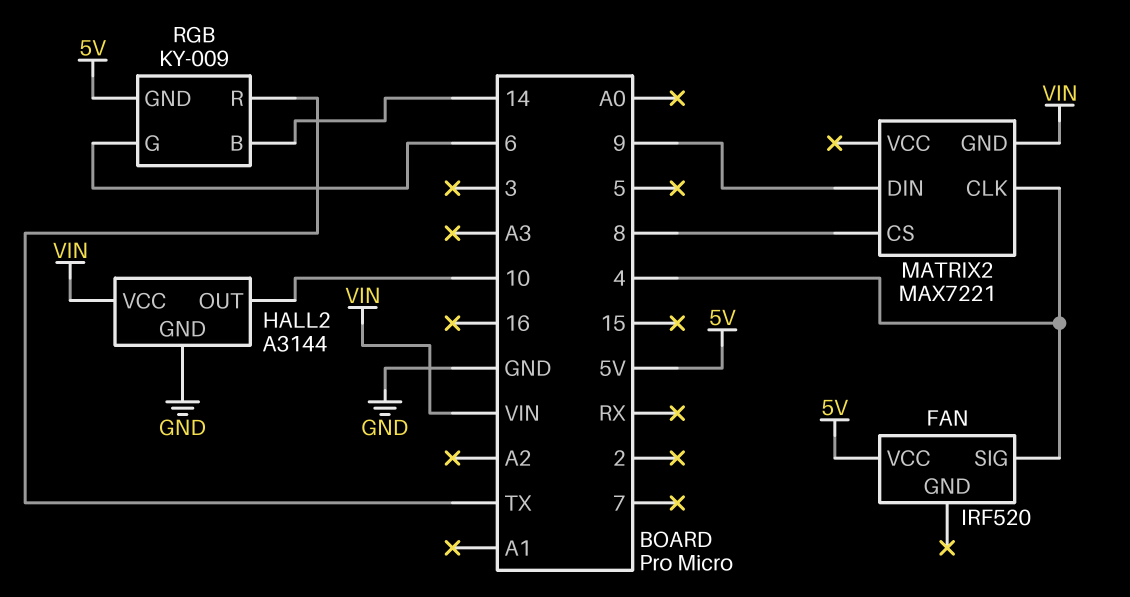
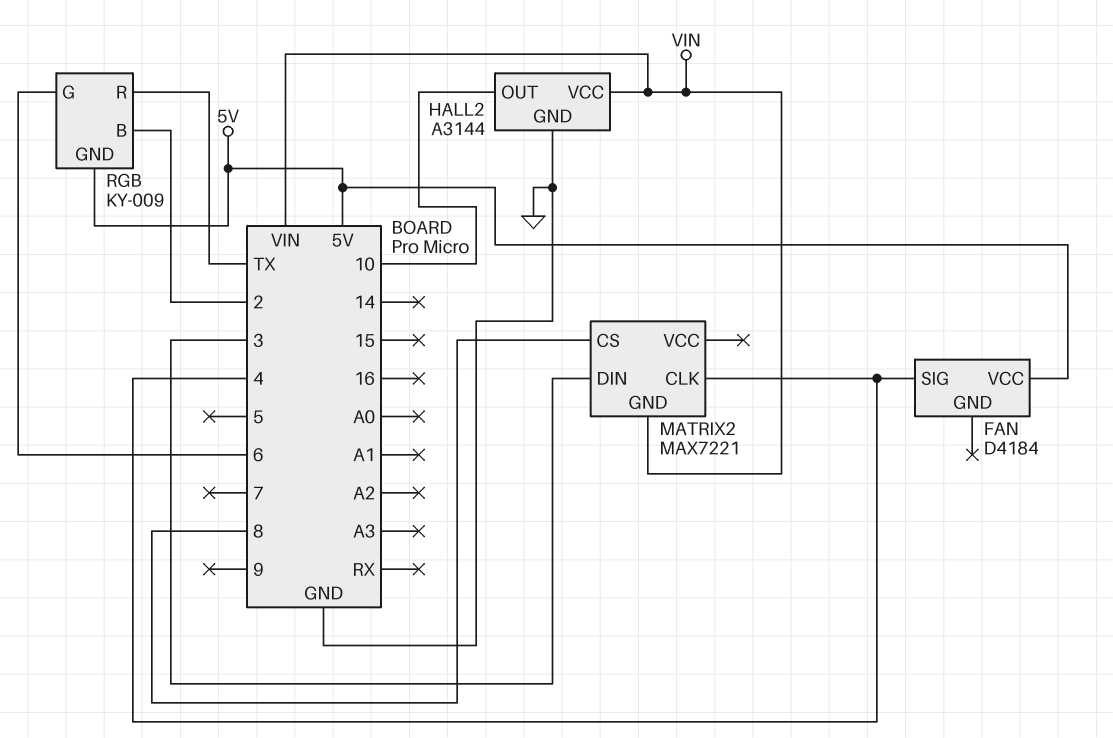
FAN: IRF520 -> D4184
MATRIX2 pin DIN: 9 -> 3
RGB pin B: 14 -> 2

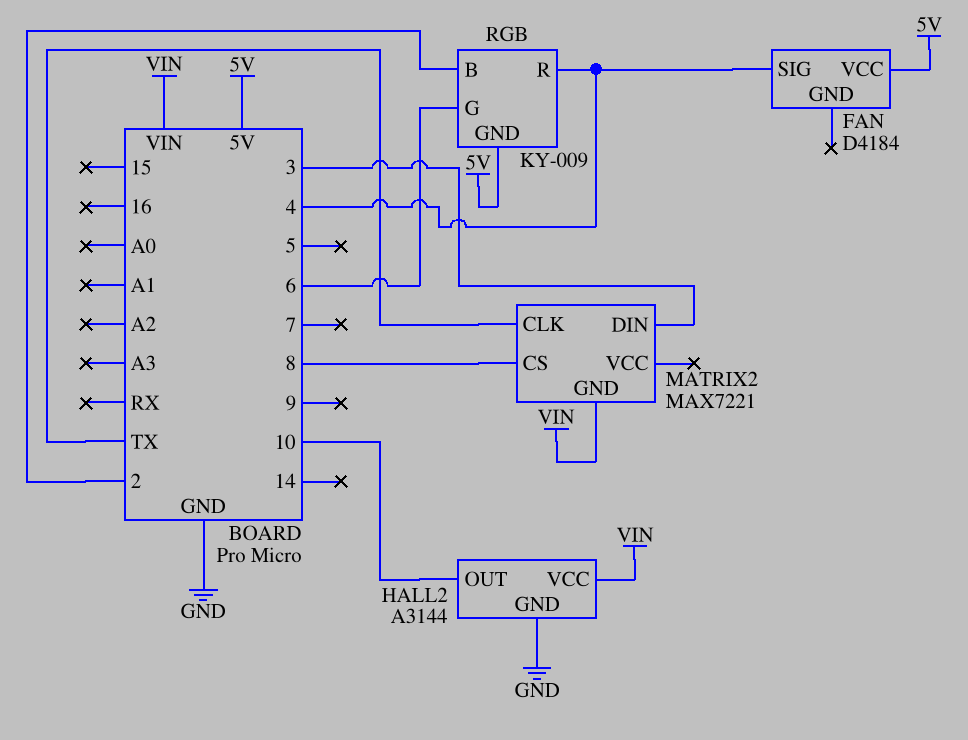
MATRIX2 pin CLK: 4 -> TX
RGB pin R: TX -> 4

